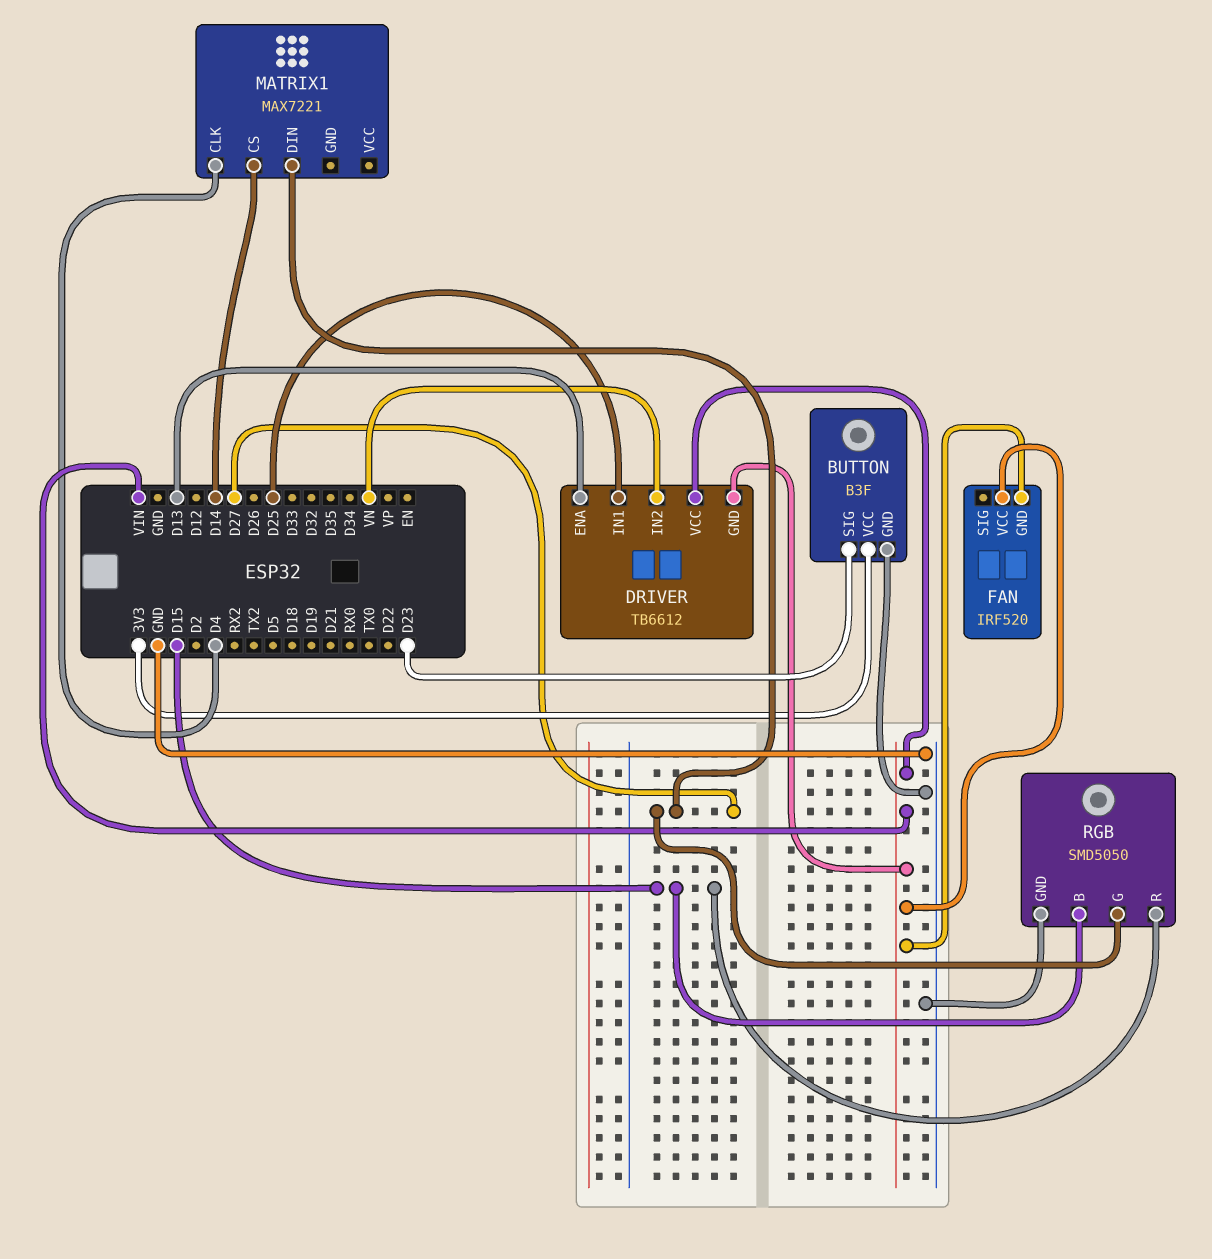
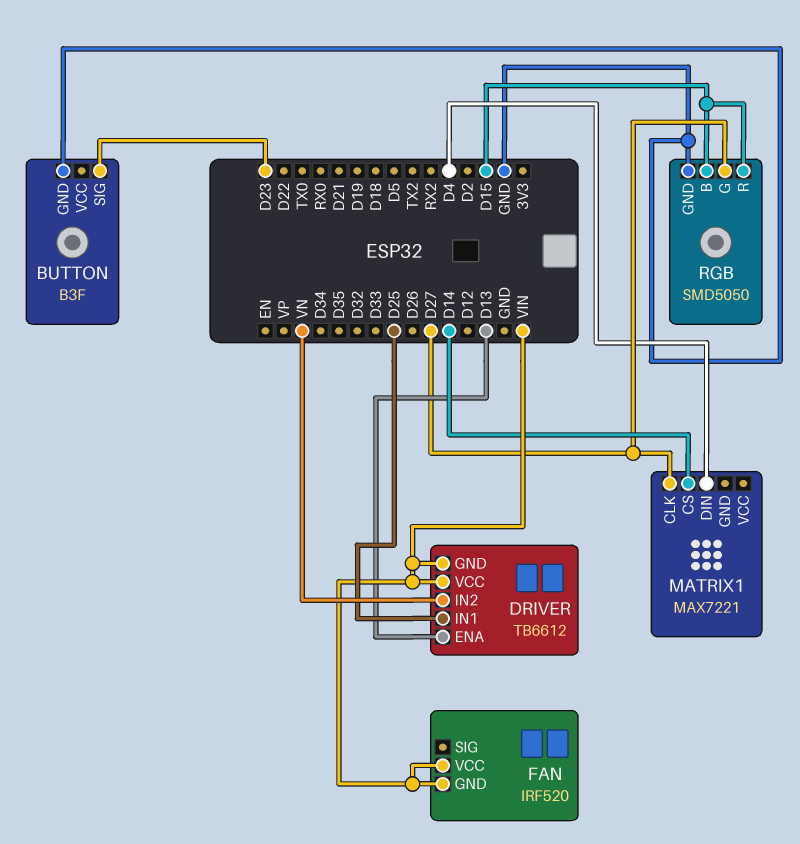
BUTTON pin VCC: 3V3 -> none
MATRIX1 pin CLK: D4 -> D27
MATRIX1 pin DIN: D27 -> D4

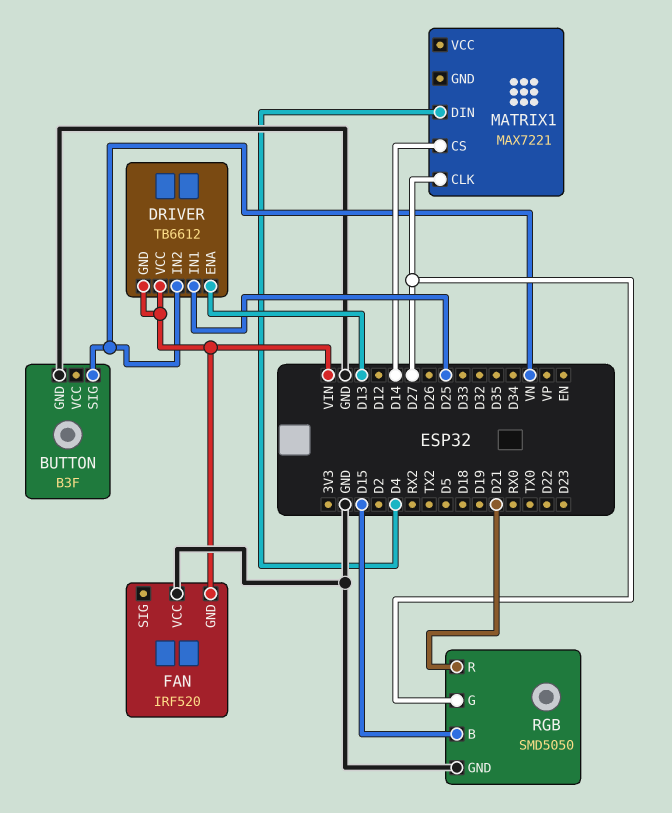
BUTTON pin SIG: D23 -> VN
FAN pin VCC: VIN -> GND
RGB pin R: D15 -> D21

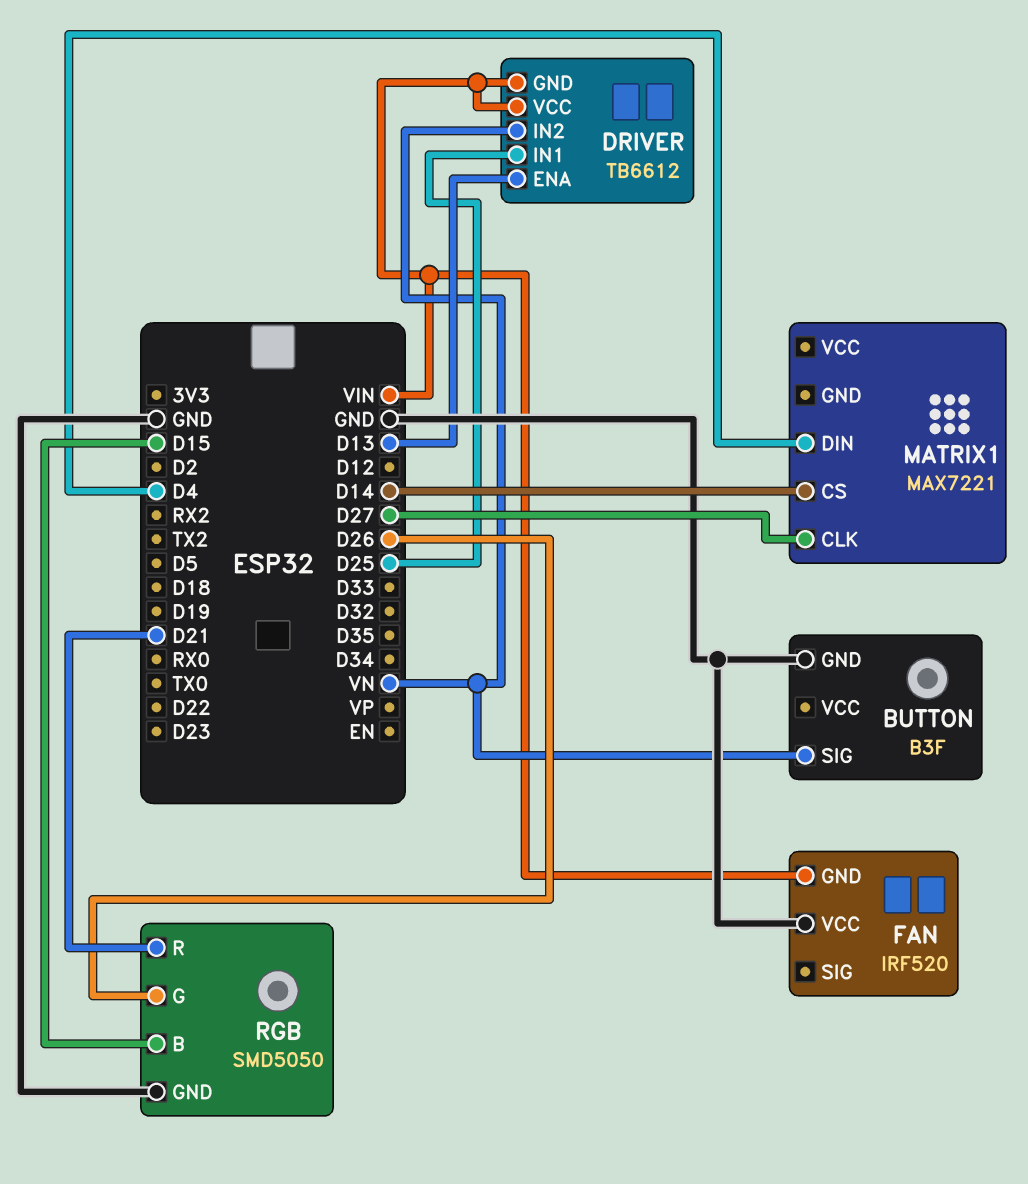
RGB pin G: D27 -> D26

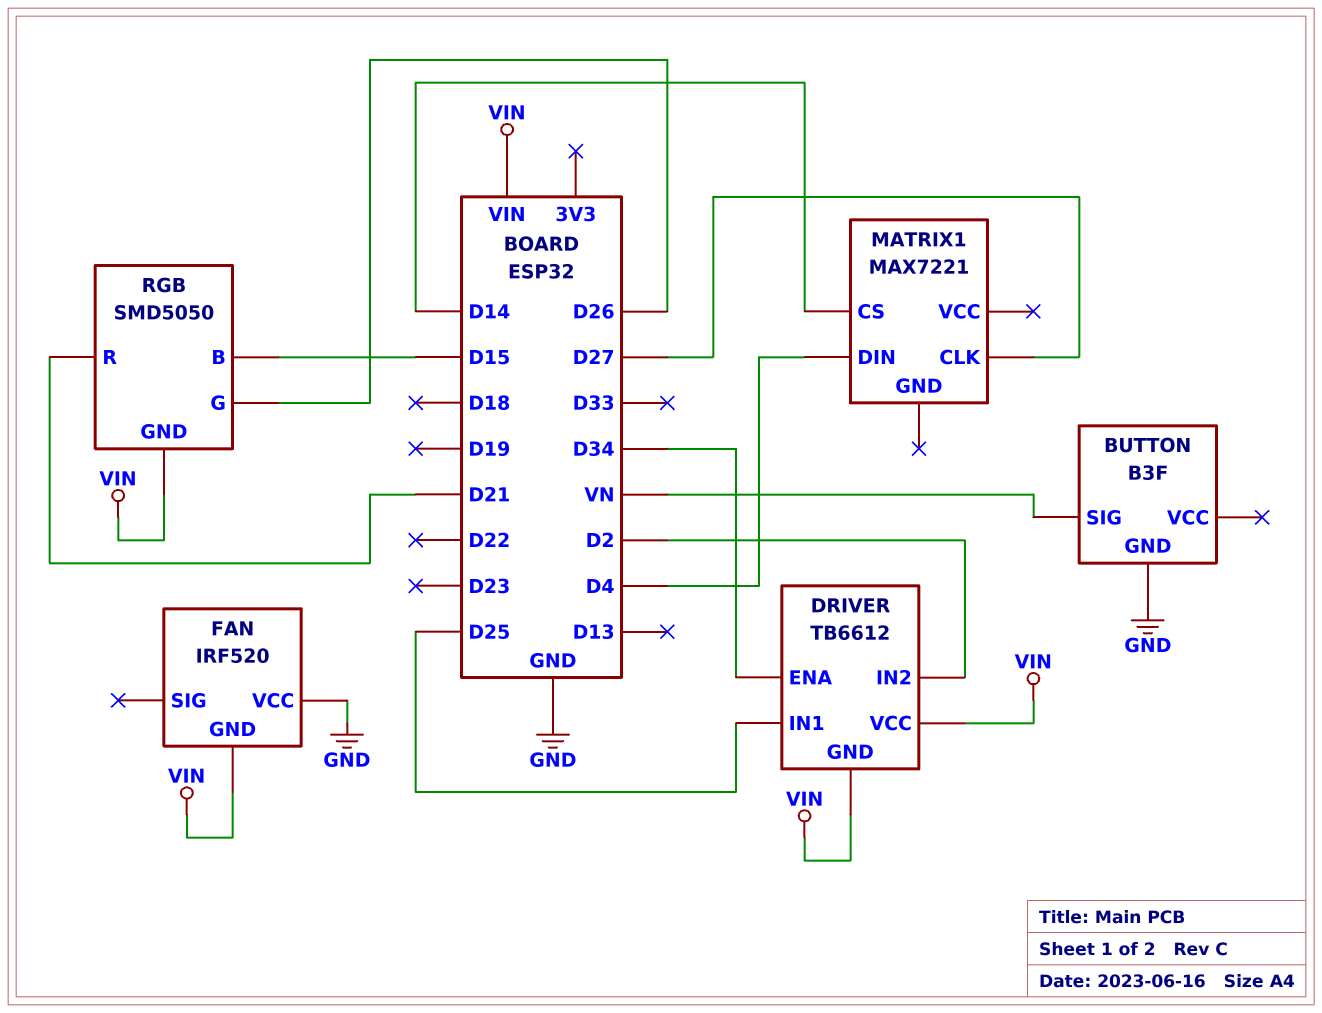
DRIVER pin ENA: D13 -> D34
DRIVER pin IN2: VN -> D2
RGB pin GND: GND -> VIN

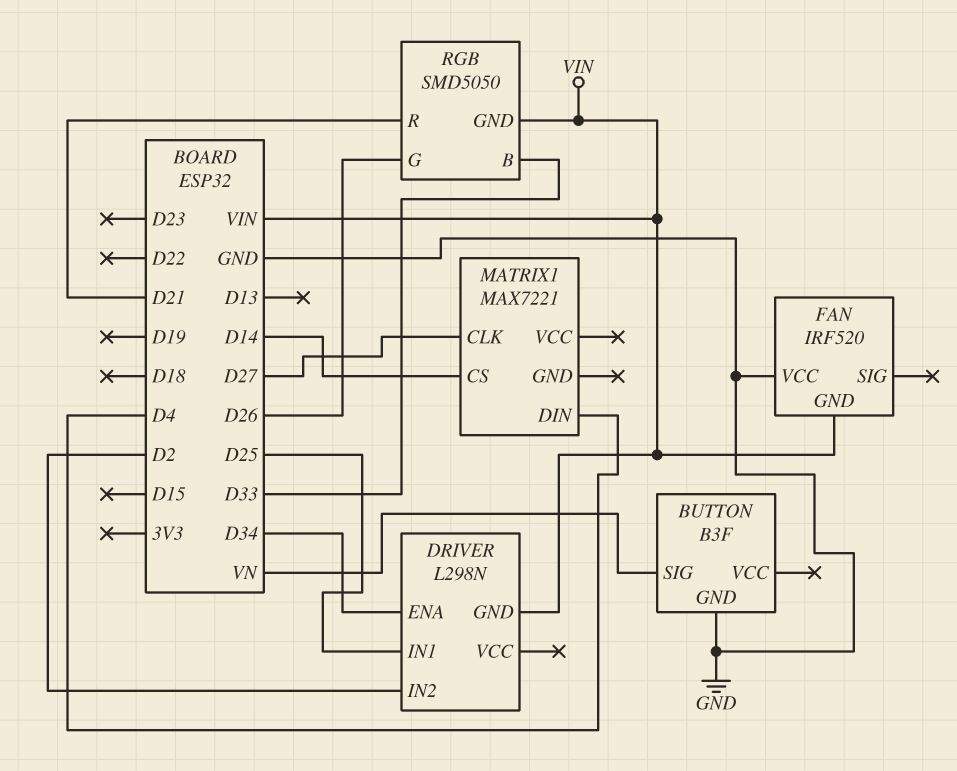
DRIVER: TB6612 -> L298N
DRIVER pin VCC: VIN -> none
RGB pin B: D15 -> D33

